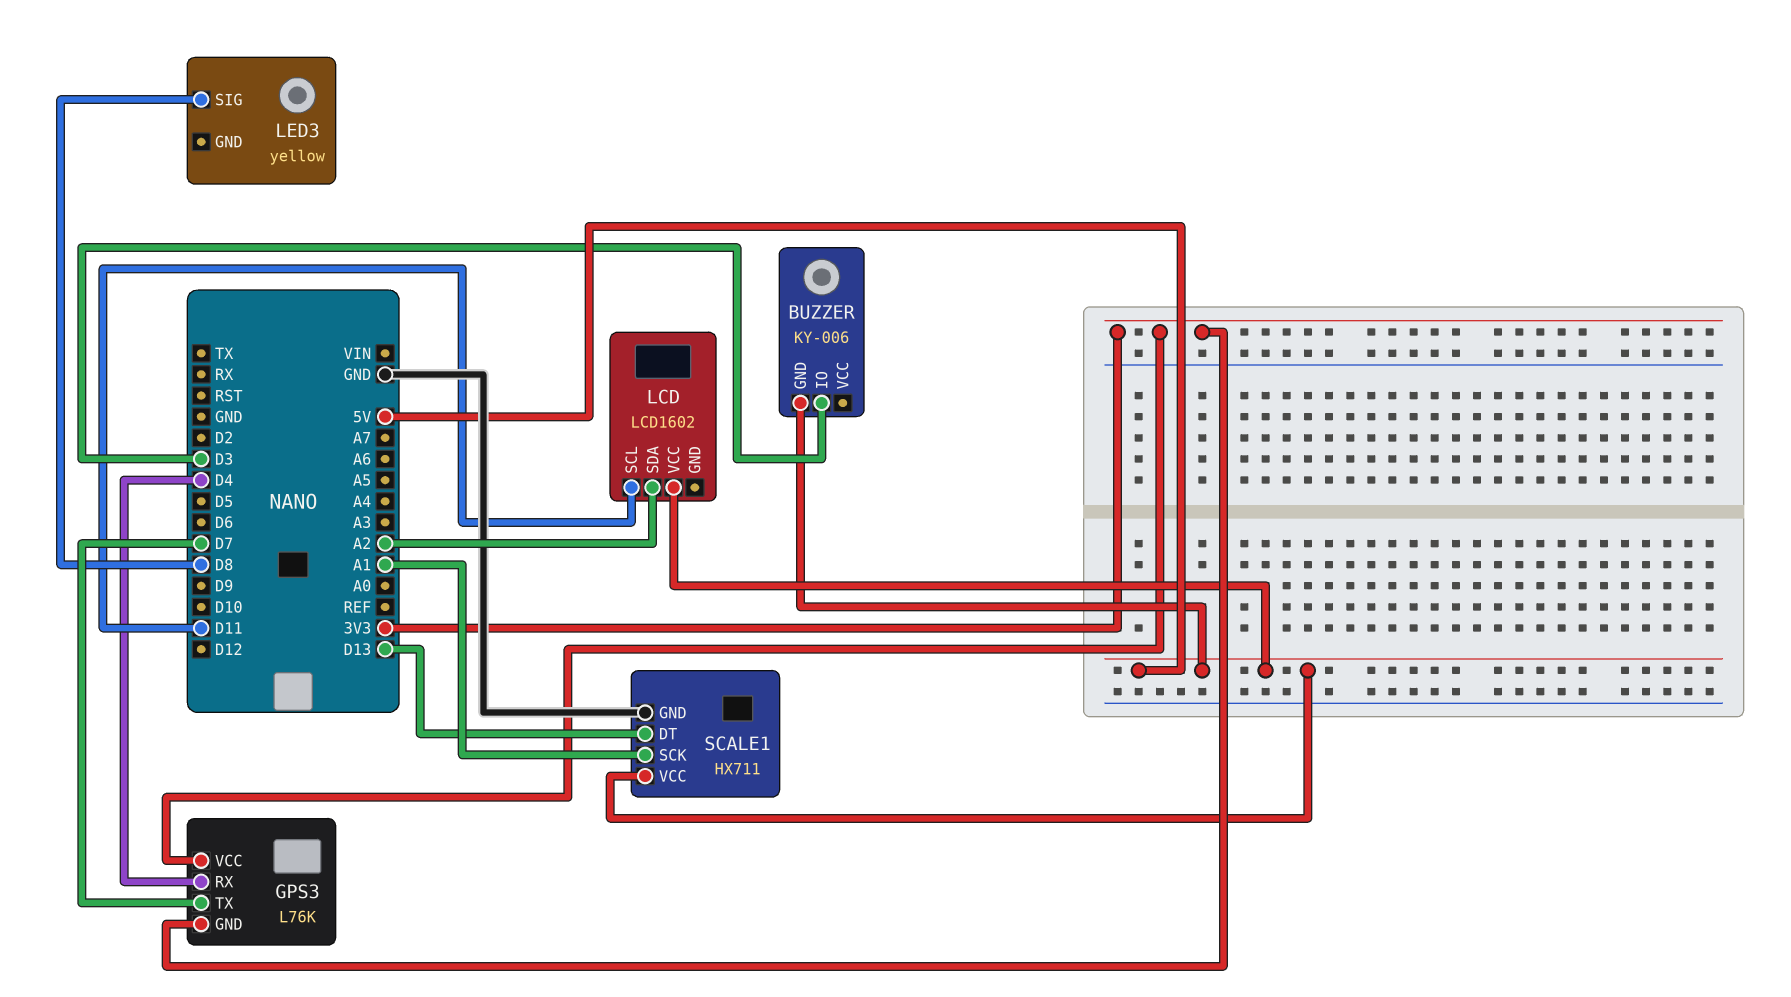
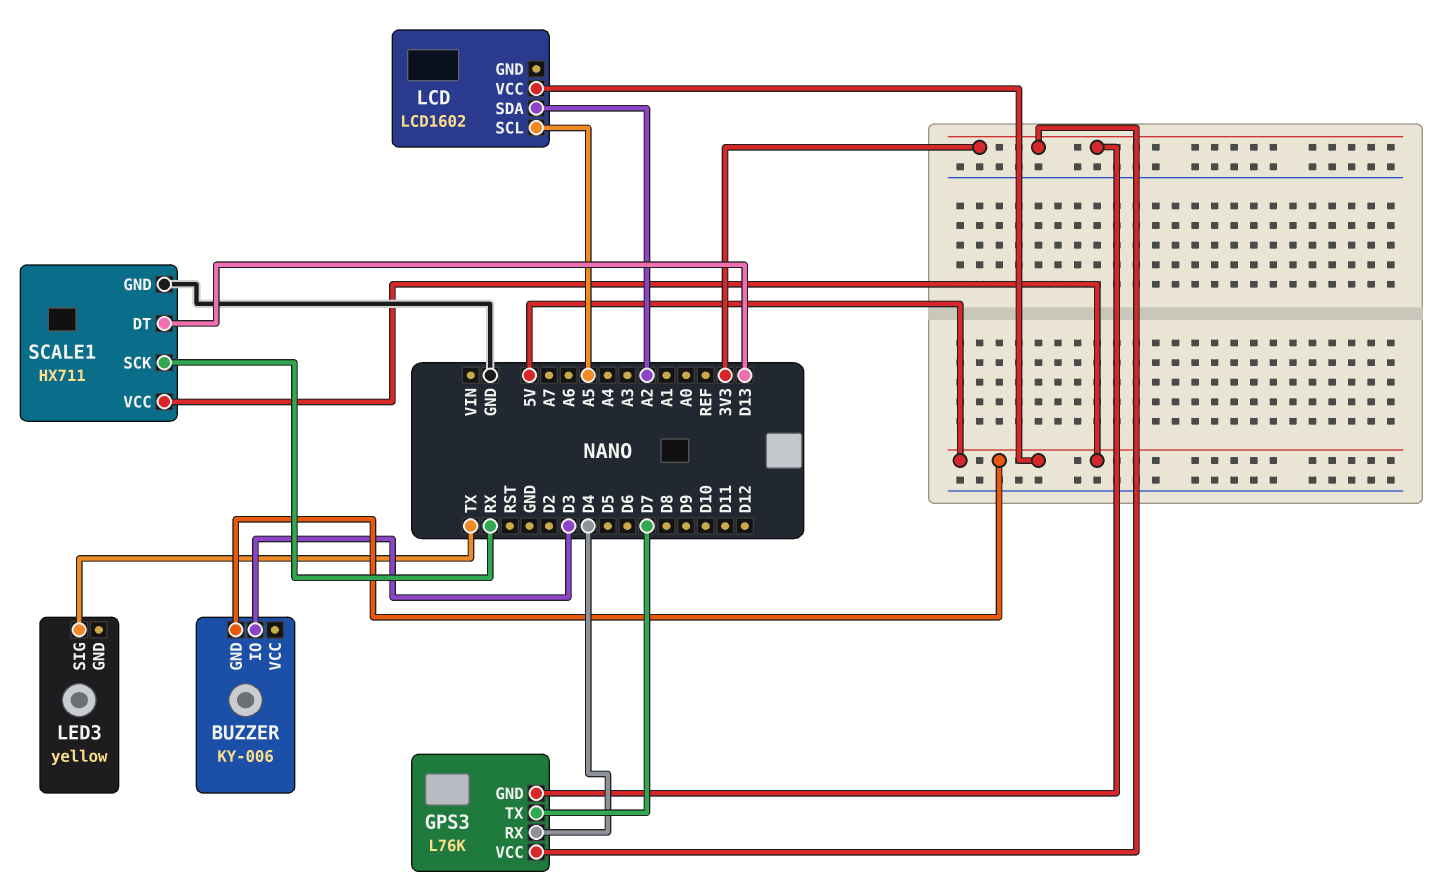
LCD pin SCL: D11 -> A5
LED3 pin SIG: D8 -> TX
SCALE1 pin SCK: A1 -> RX

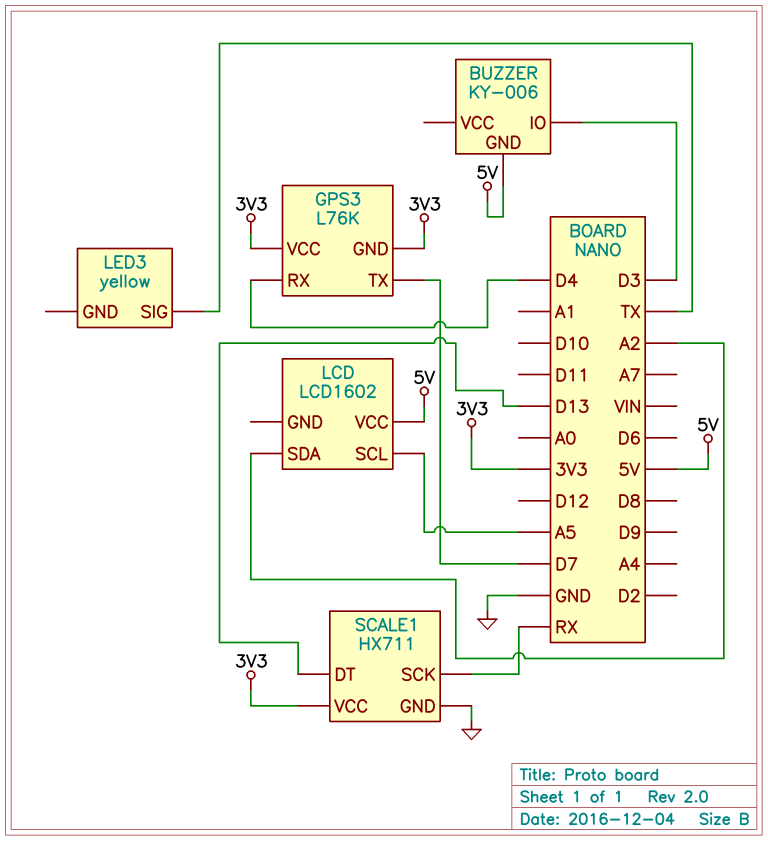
SCALE1 pin VCC: 5V -> 3V3

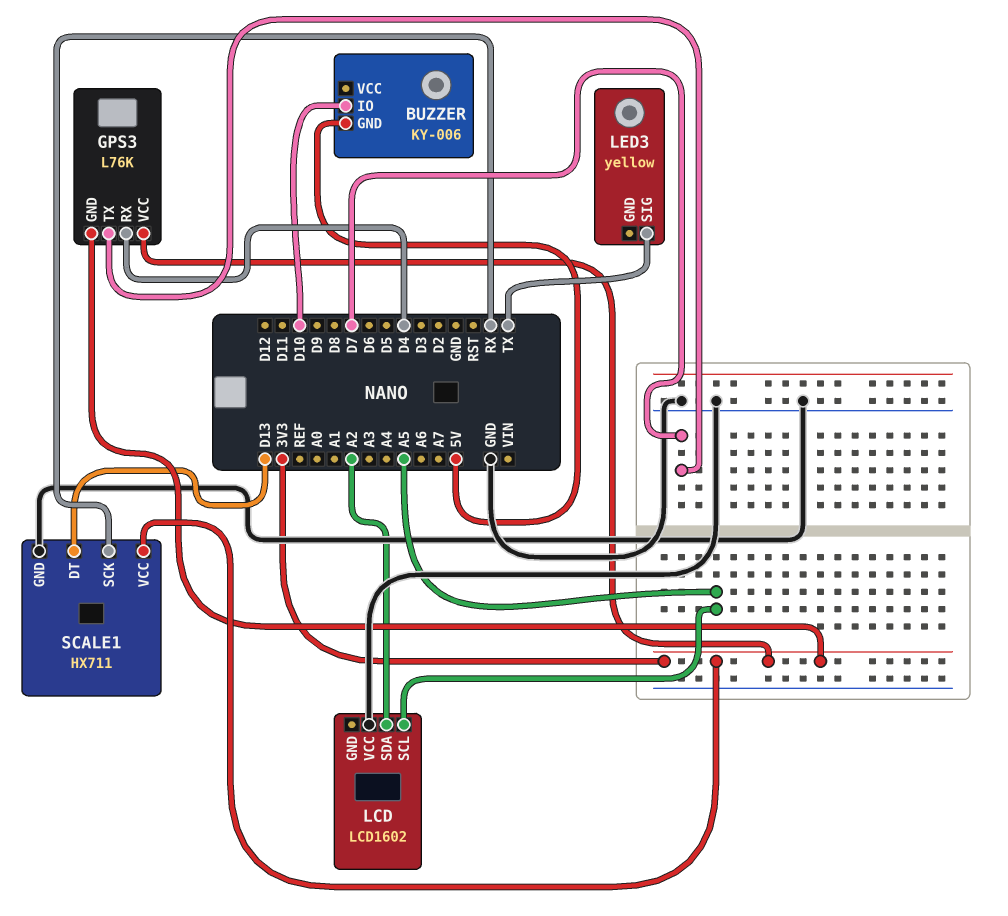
BUZZER pin IO: D3 -> D10
LCD pin VCC: 5V -> GND

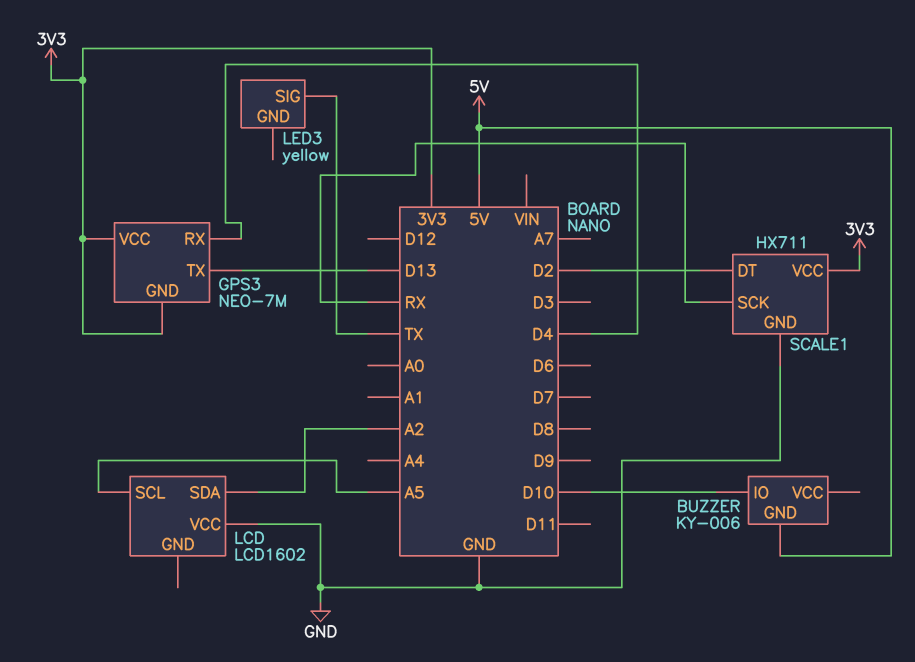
GPS3: L76K -> NEO-7M
GPS3 pin TX: D7 -> D13
SCALE1 pin DT: D13 -> D2

